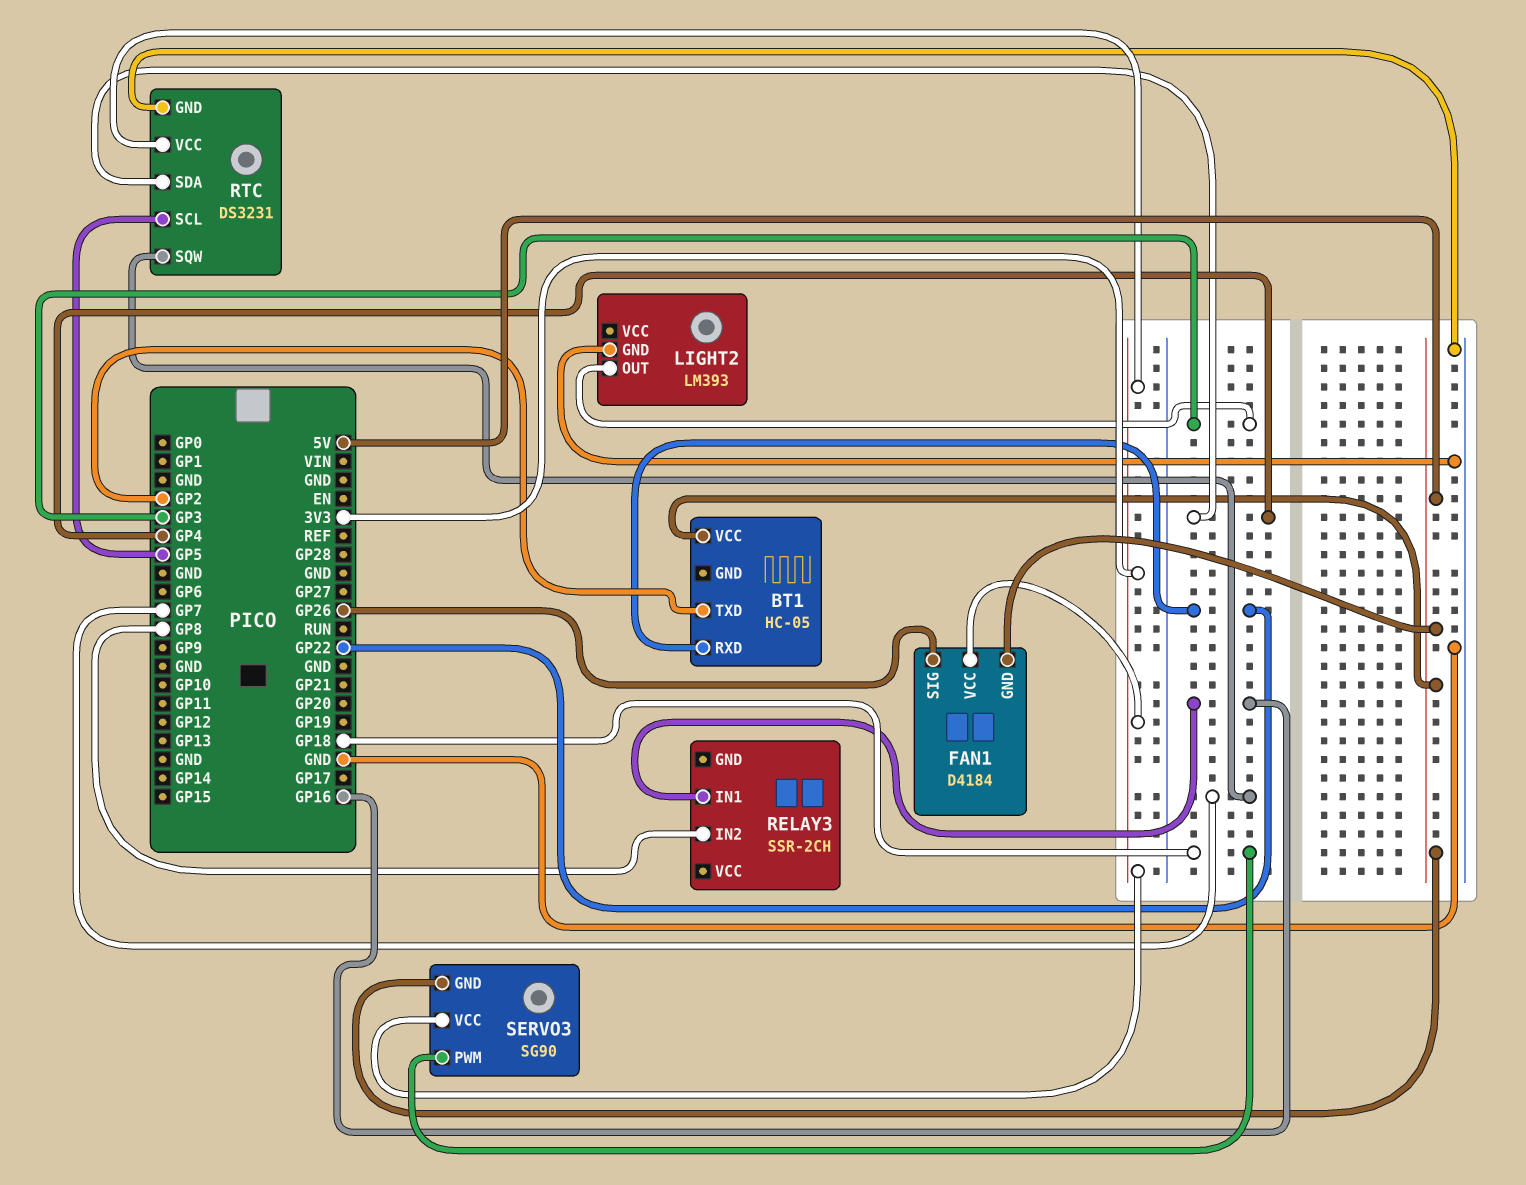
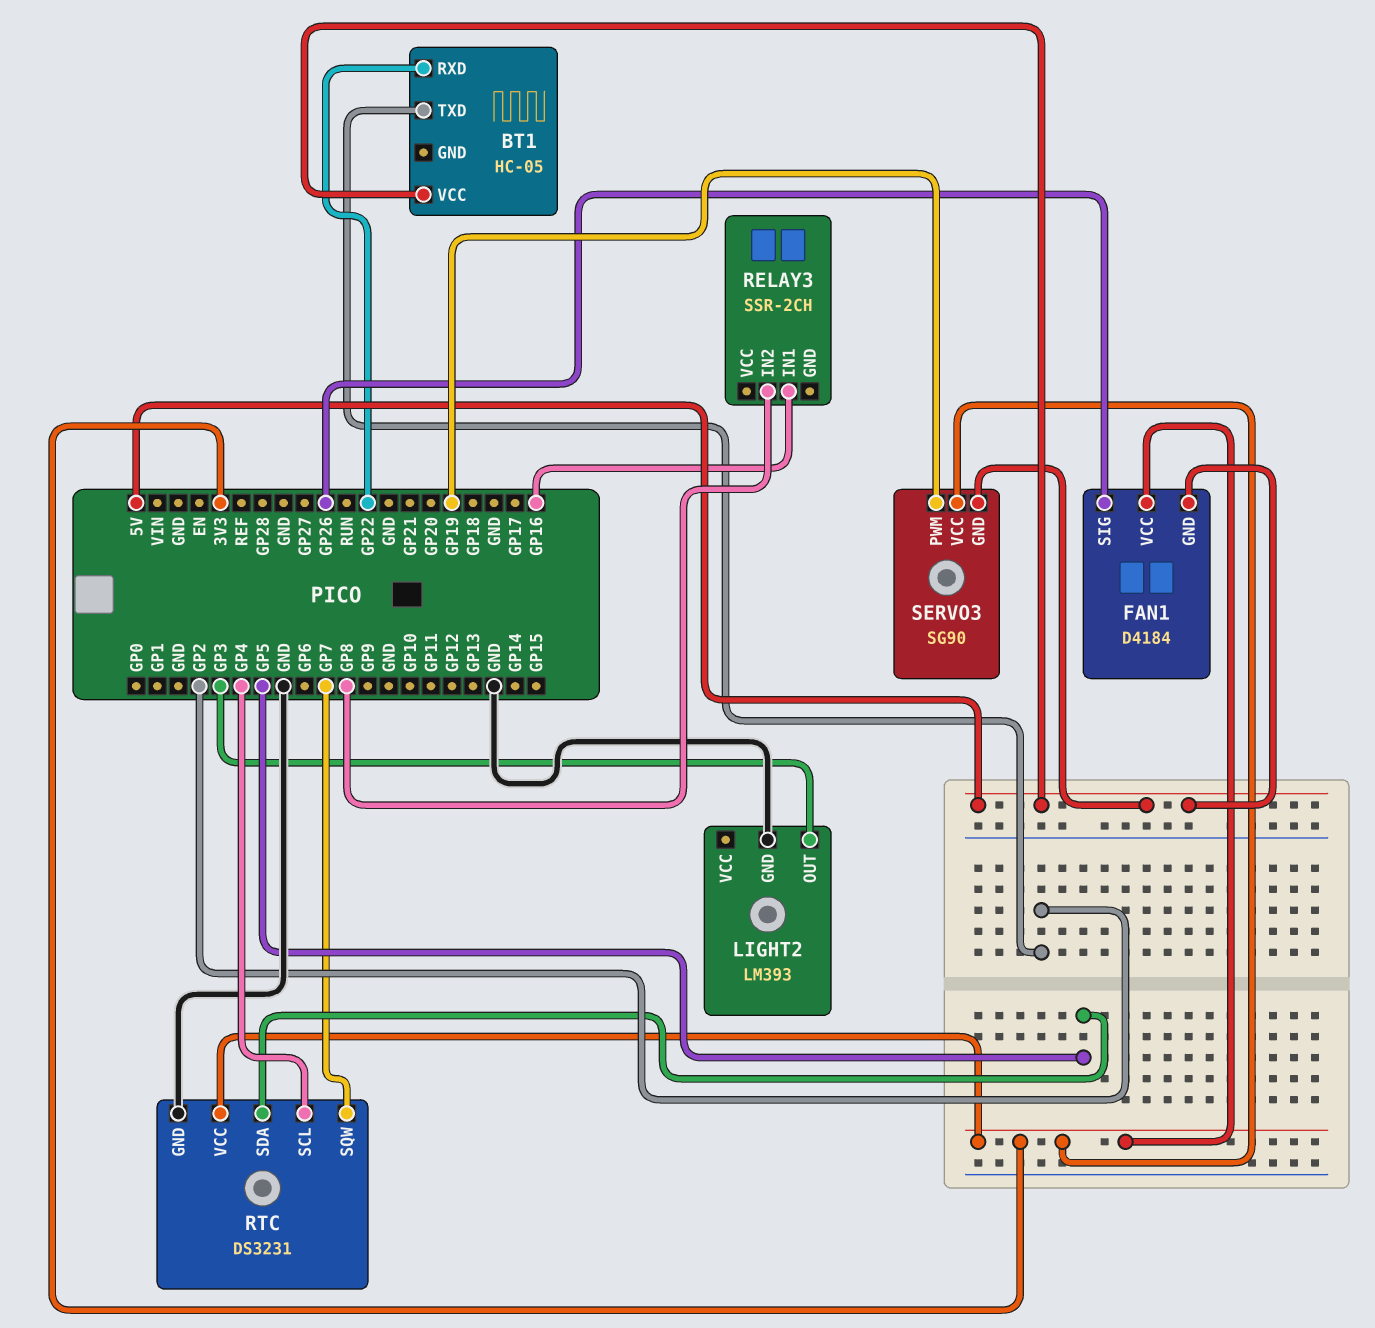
RTC pin SCL: GP5 -> GP4
RTC pin SDA: GP4 -> GP5
SERVO3 pin PWM: GP18 -> GP19

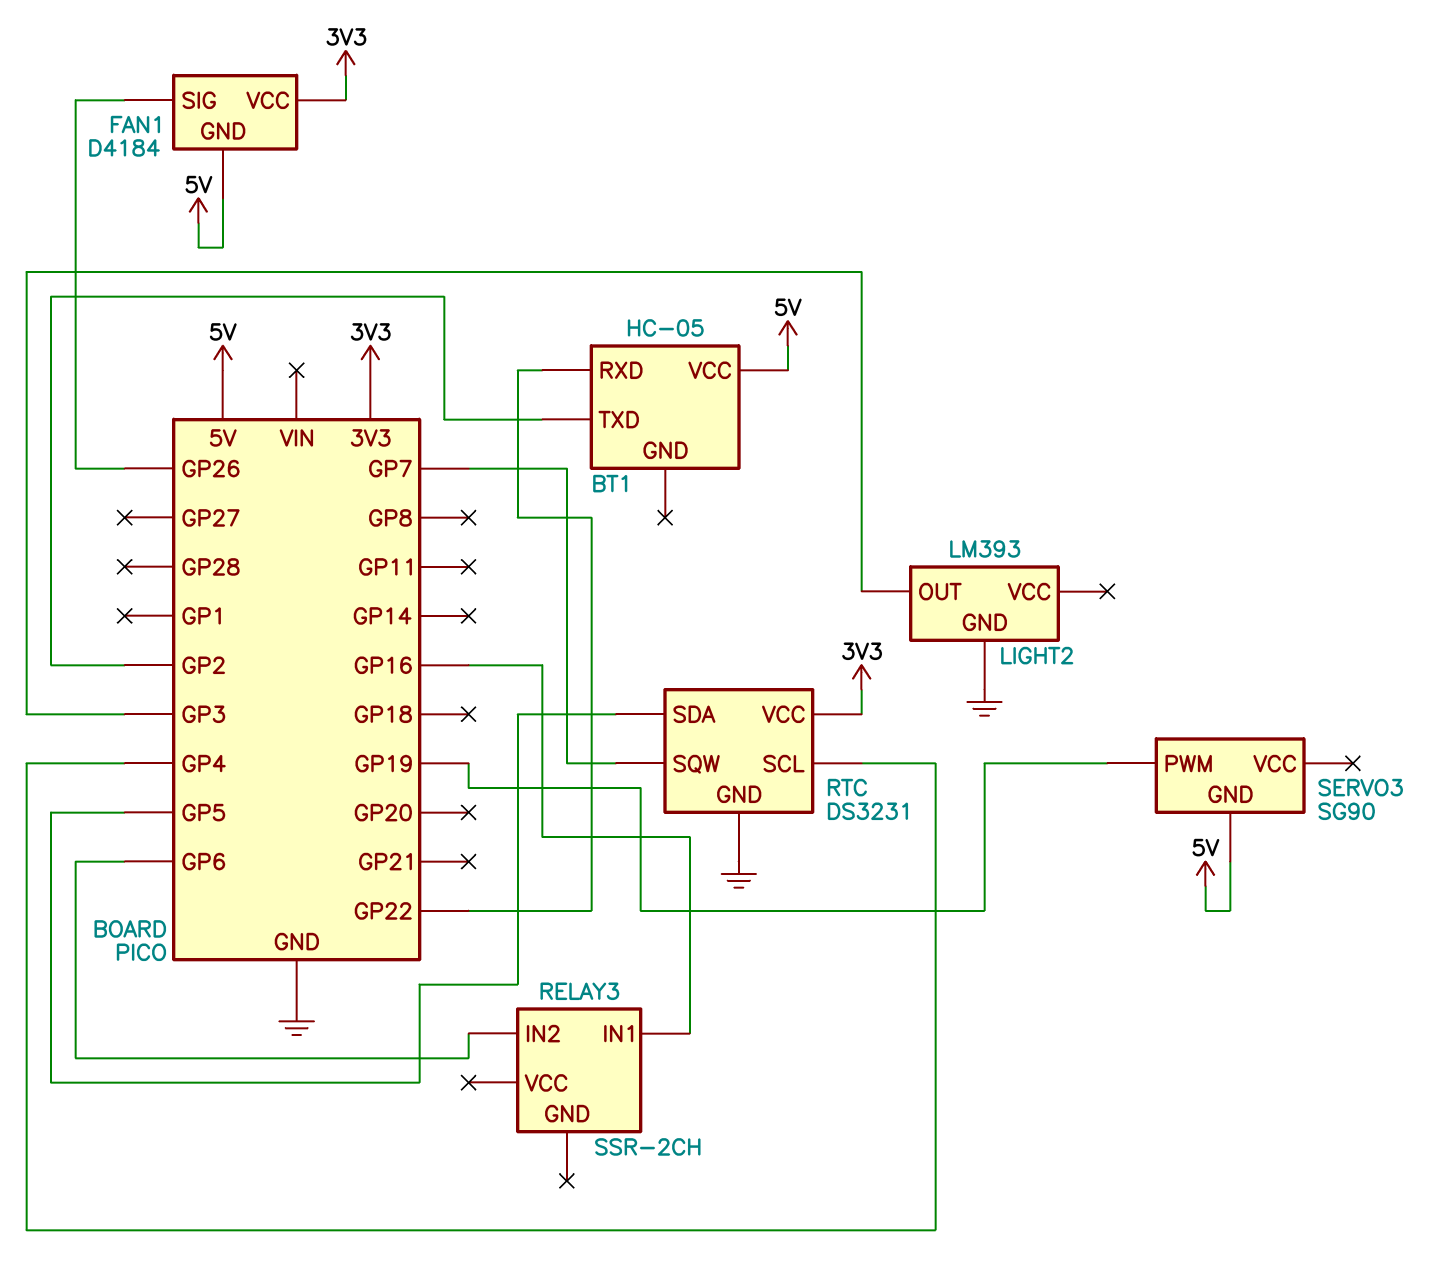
RELAY3 pin IN2: GP8 -> GP6
SERVO3 pin VCC: 3V3 -> none

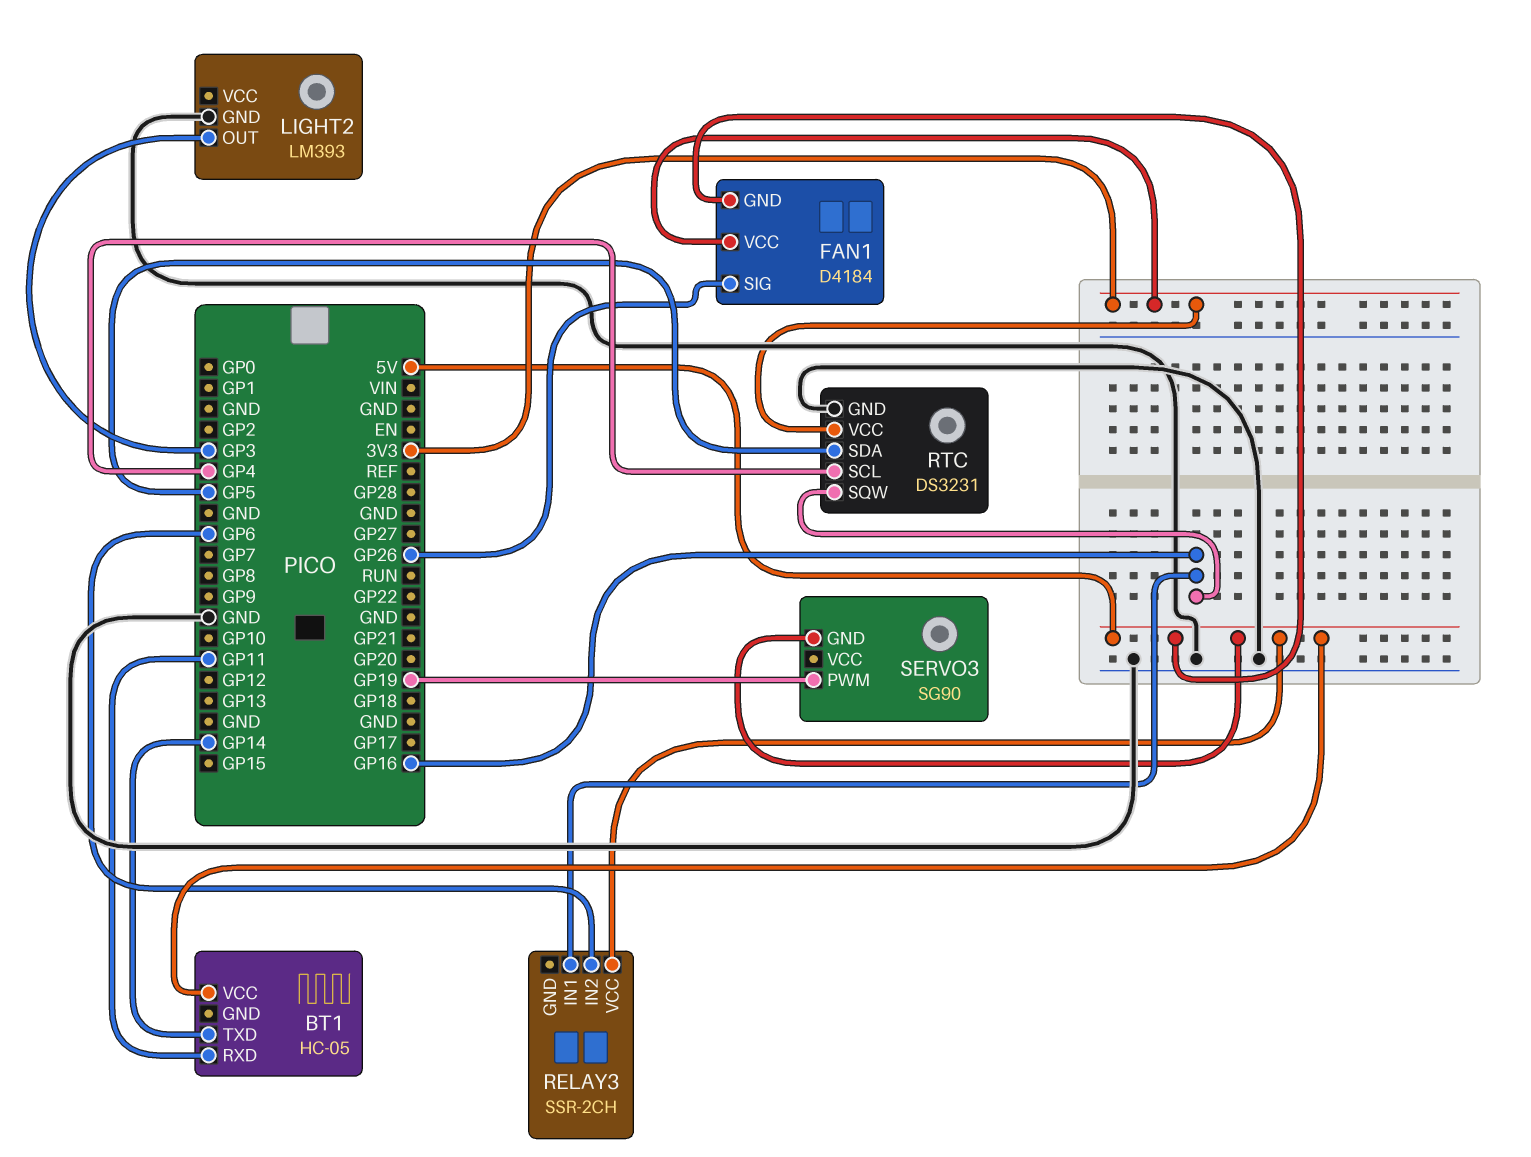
BT1 pin RXD: GP22 -> GP11
BT1 pin TXD: GP2 -> GP14
RELAY3 pin VCC: none -> 5V
RTC pin SQW: GP7 -> GP16

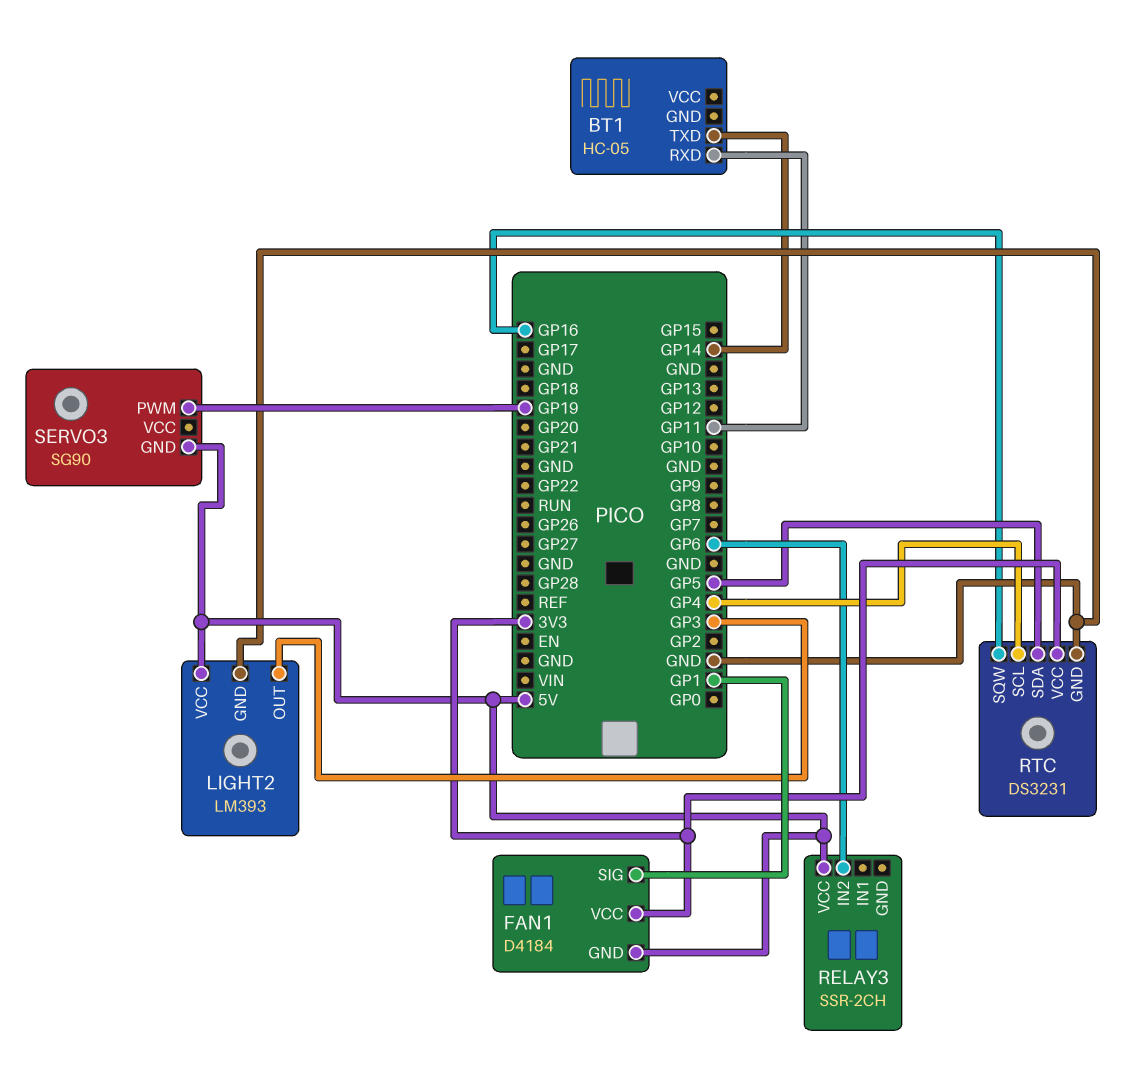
BT1 pin VCC: 5V -> none
FAN1 pin SIG: GP26 -> GP1
LIGHT2 pin VCC: none -> 5V
RELAY3 pin IN1: GP16 -> none

